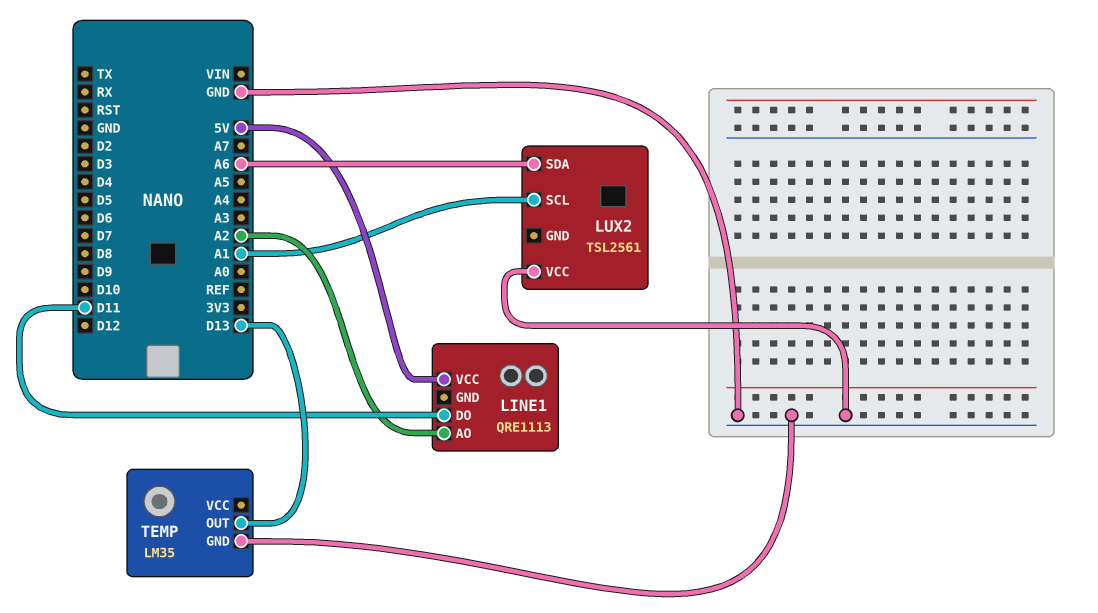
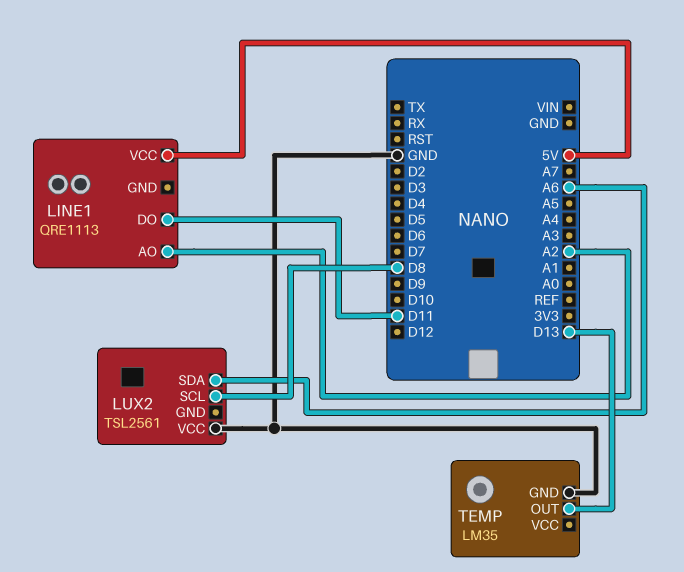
LUX2 pin SCL: A1 -> D8

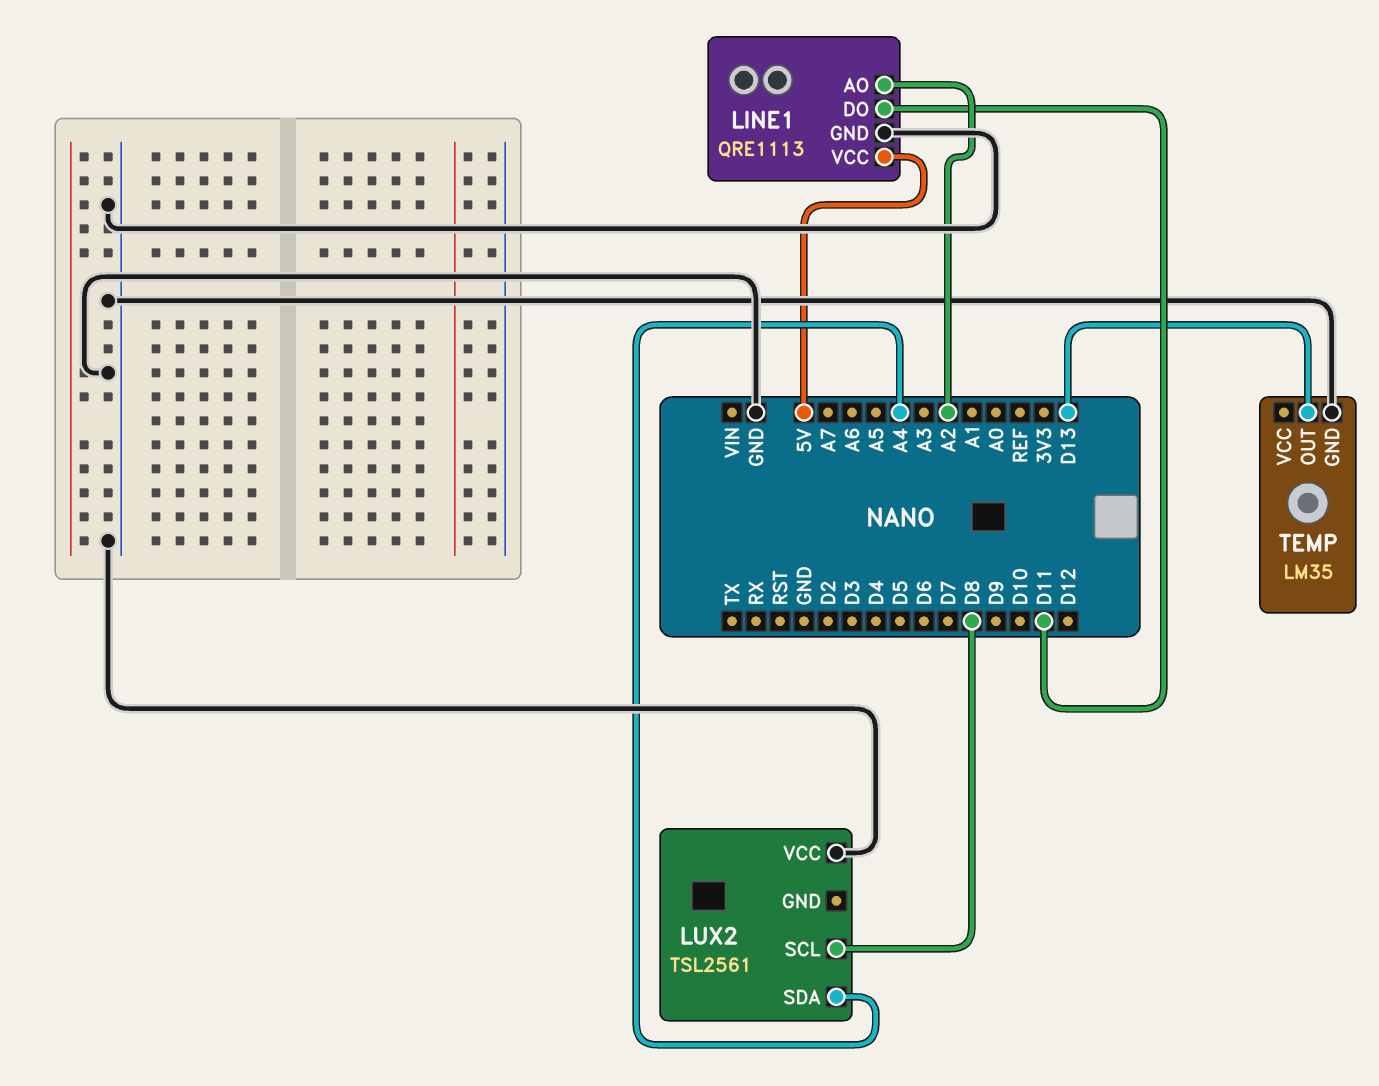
LINE1 pin GND: none -> GND
LUX2 pin SDA: A6 -> A4

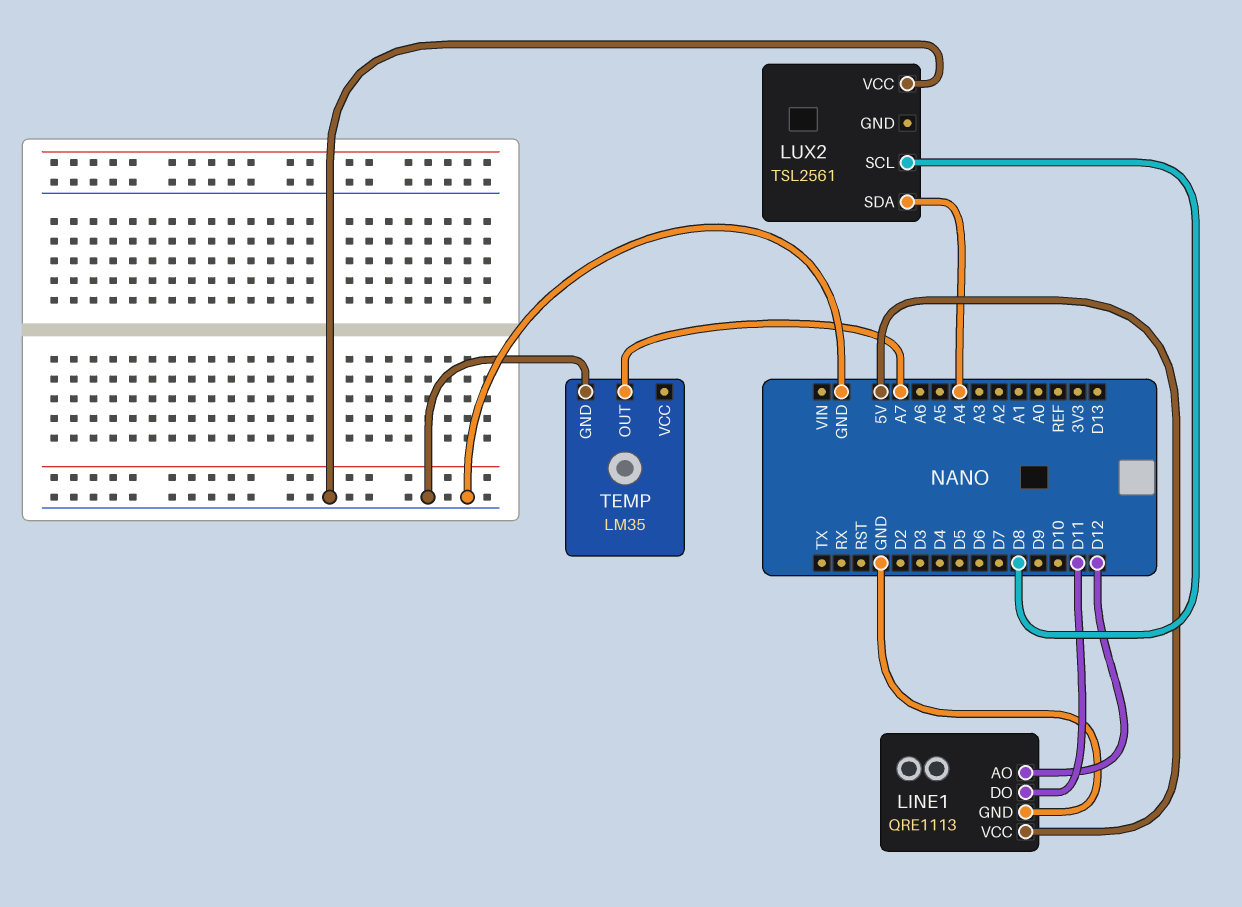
LINE1 pin AO: A2 -> D12
TEMP pin OUT: D13 -> A7

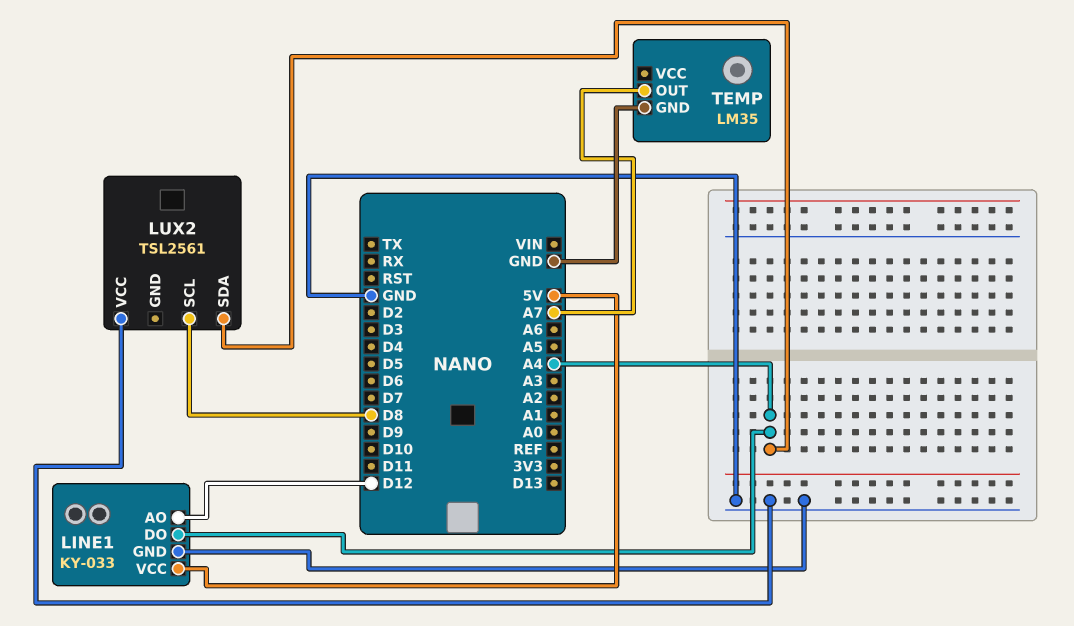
LINE1: QRE1113 -> KY-033
LINE1 pin DO: D11 -> A4

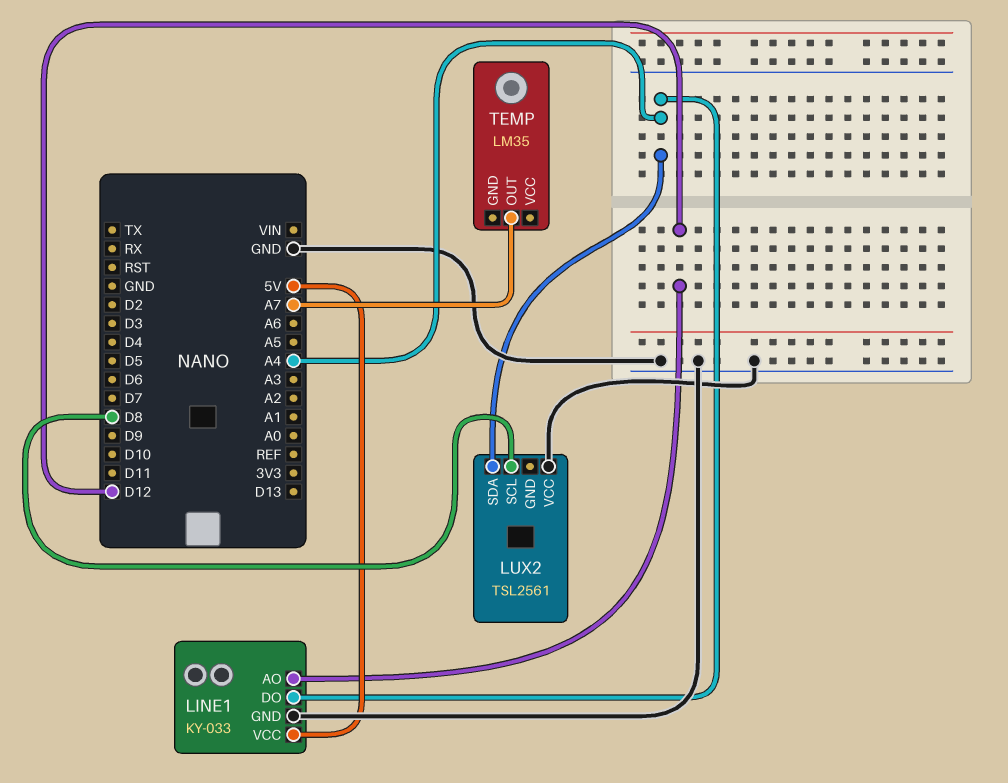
TEMP pin GND: GND -> none

